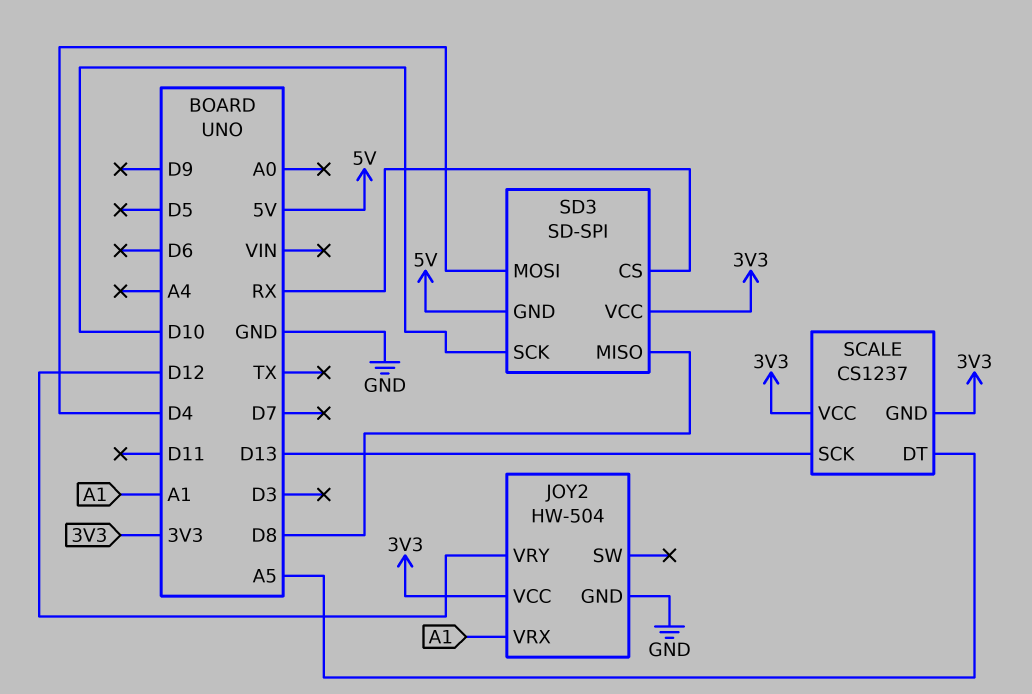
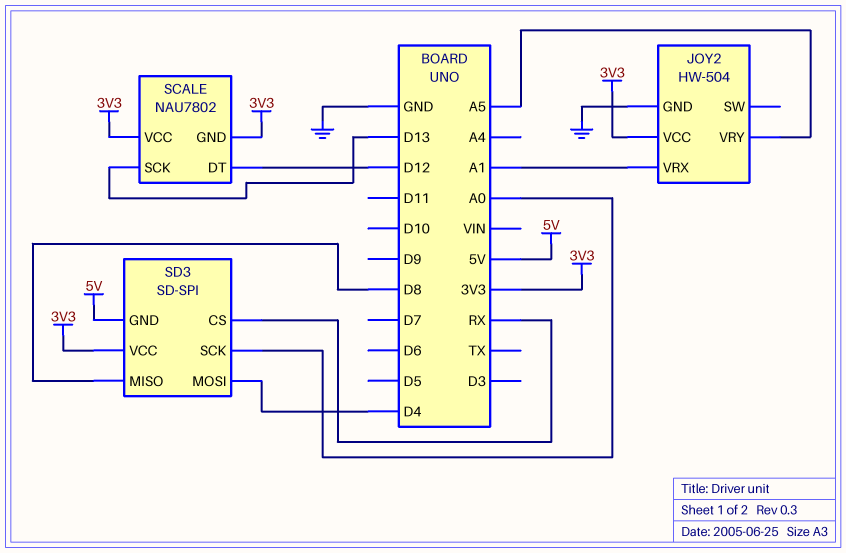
JOY2 pin VRY: D12 -> A5
SCALE: CS1237 -> NAU7802
SCALE pin DT: A5 -> D12
SD3 pin SCK: D10 -> A0

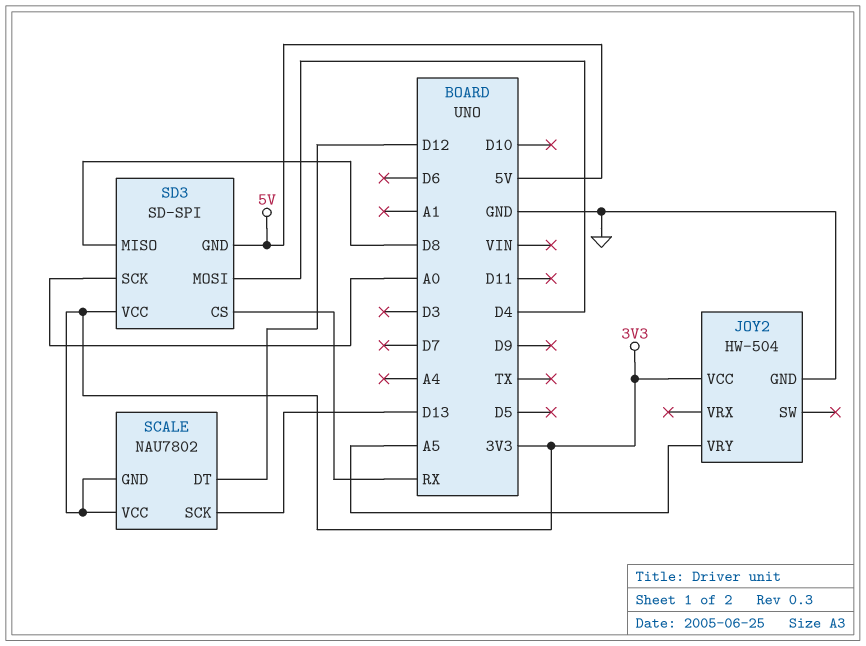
JOY2 pin VRX: A1 -> none

